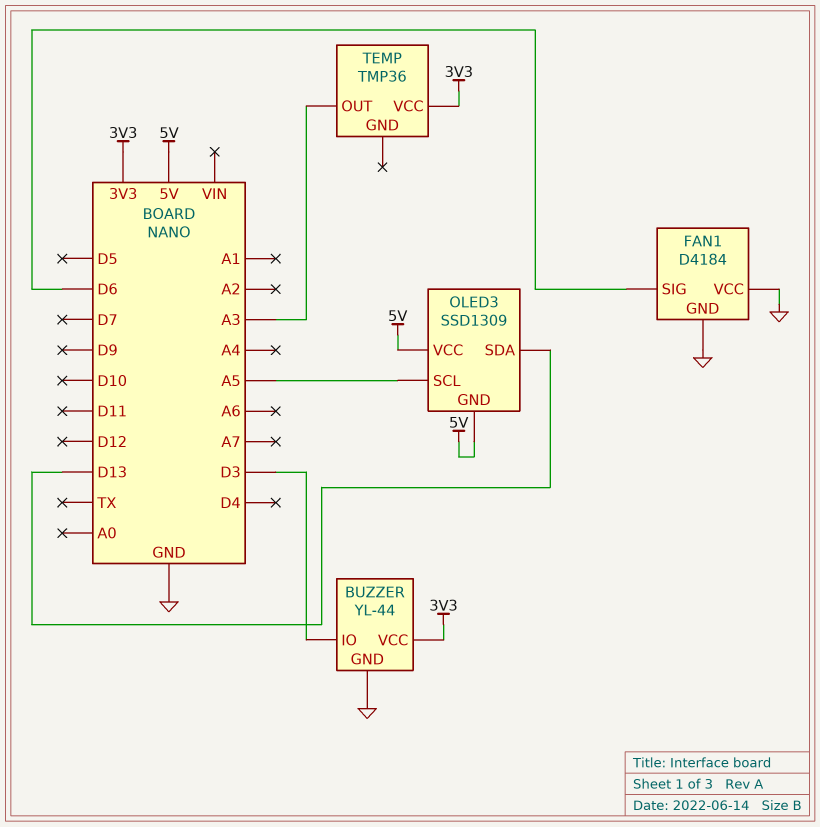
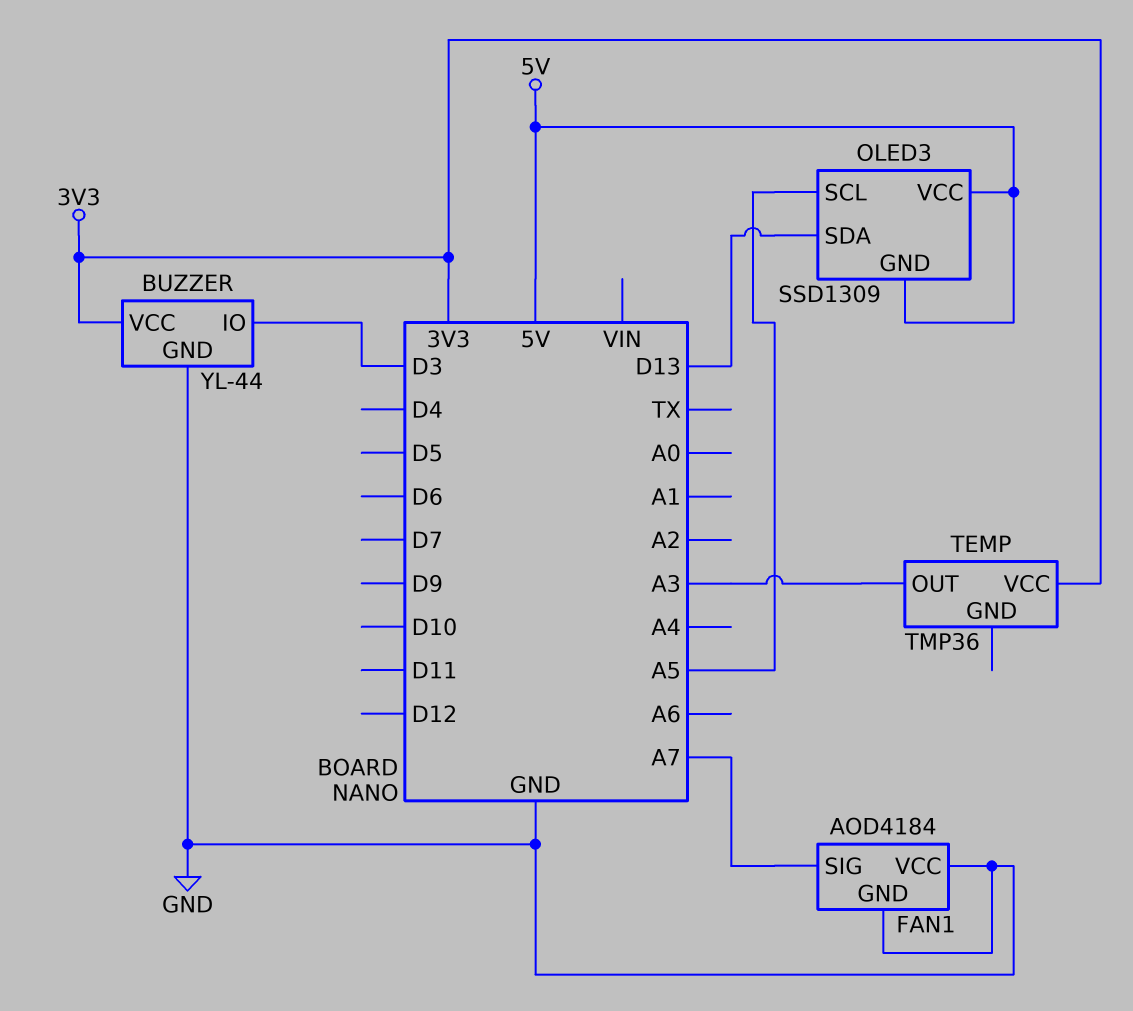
FAN1: D4184 -> AOD4184
FAN1 pin SIG: D6 -> A7

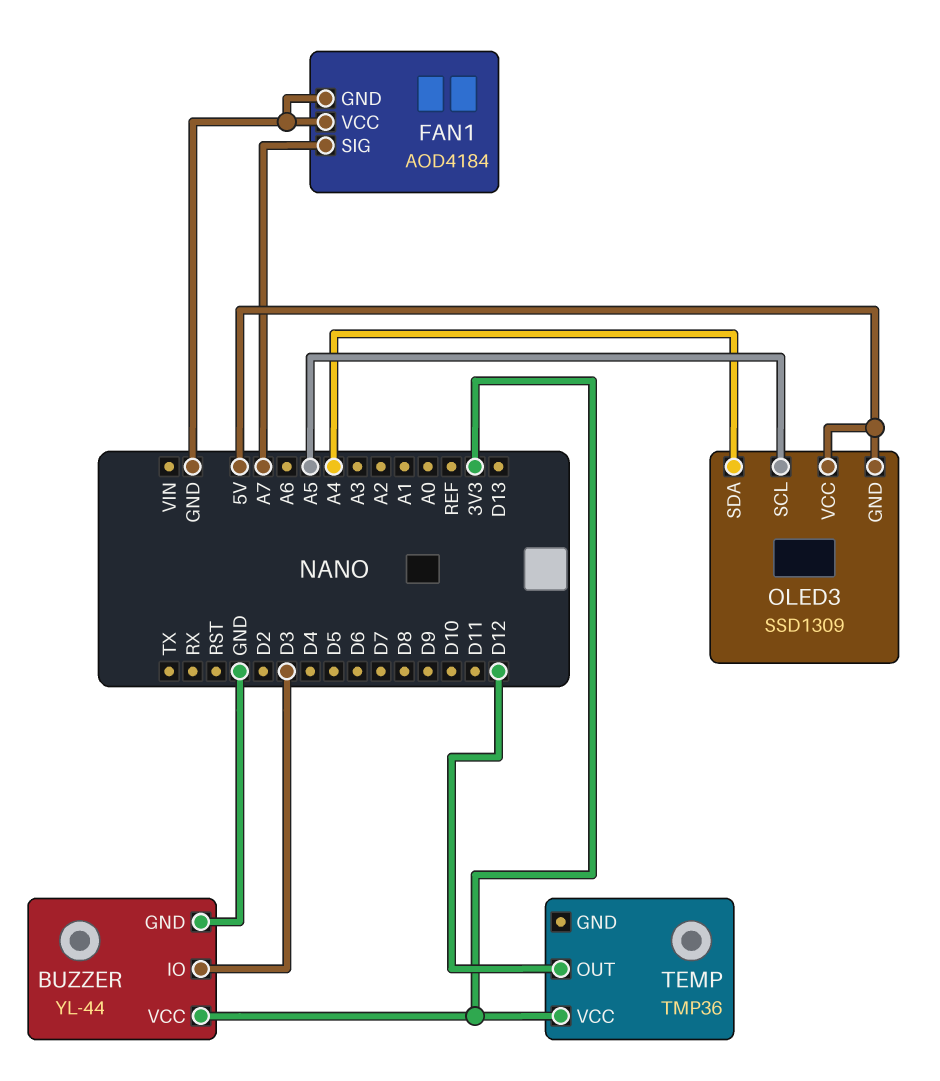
OLED3 pin SDA: D13 -> A4
TEMP pin OUT: A3 -> D12

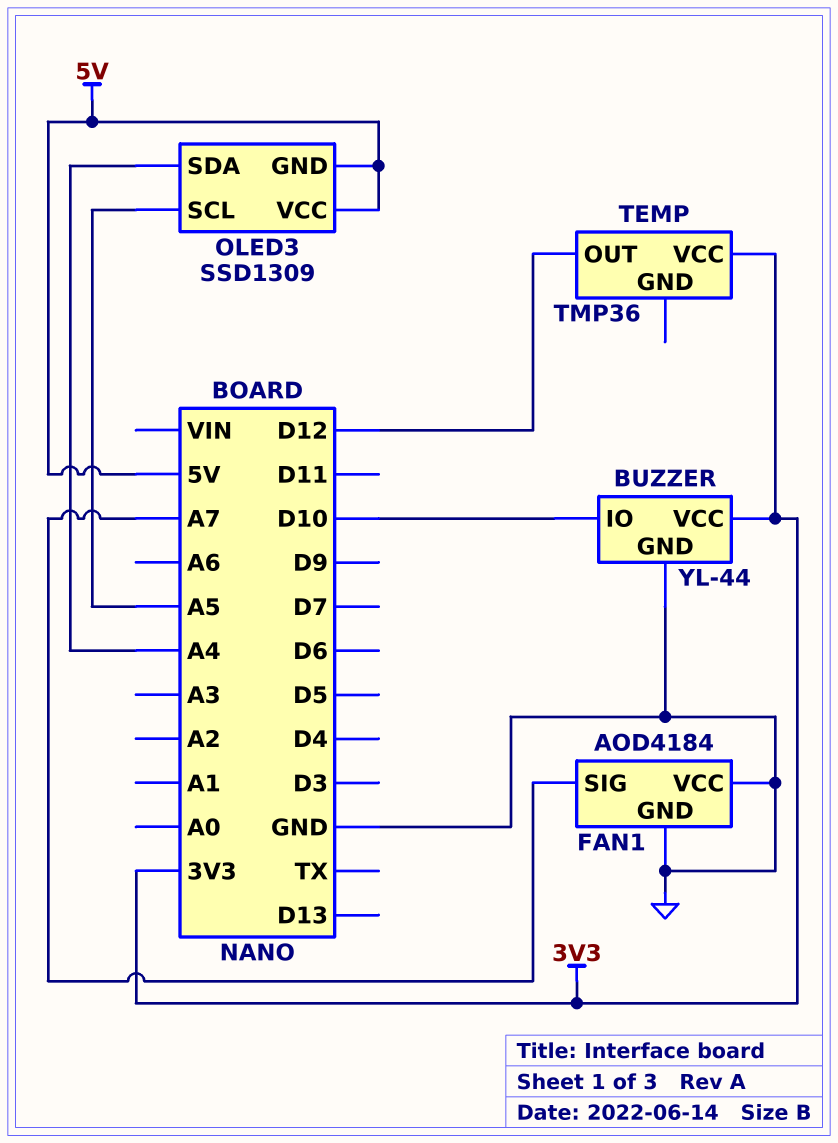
BUZZER pin IO: D3 -> D10

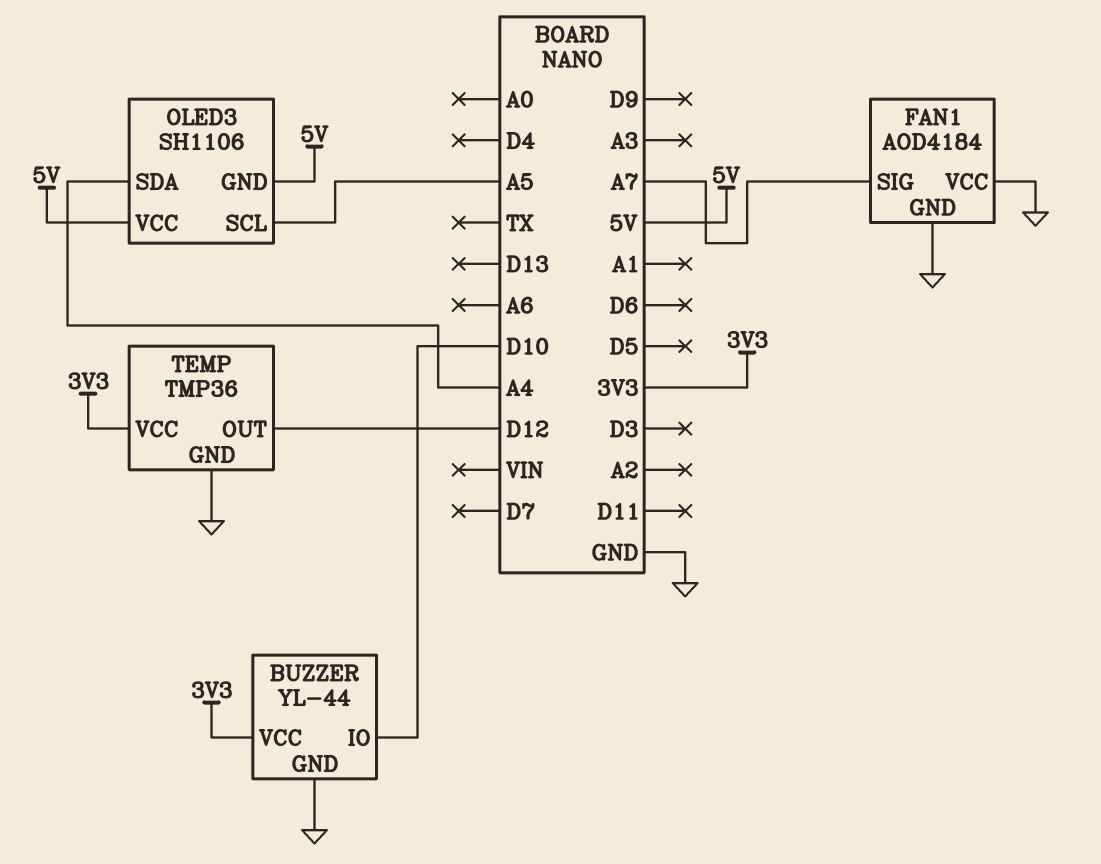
OLED3: SSD1309 -> SH1106
TEMP pin GND: none -> GND

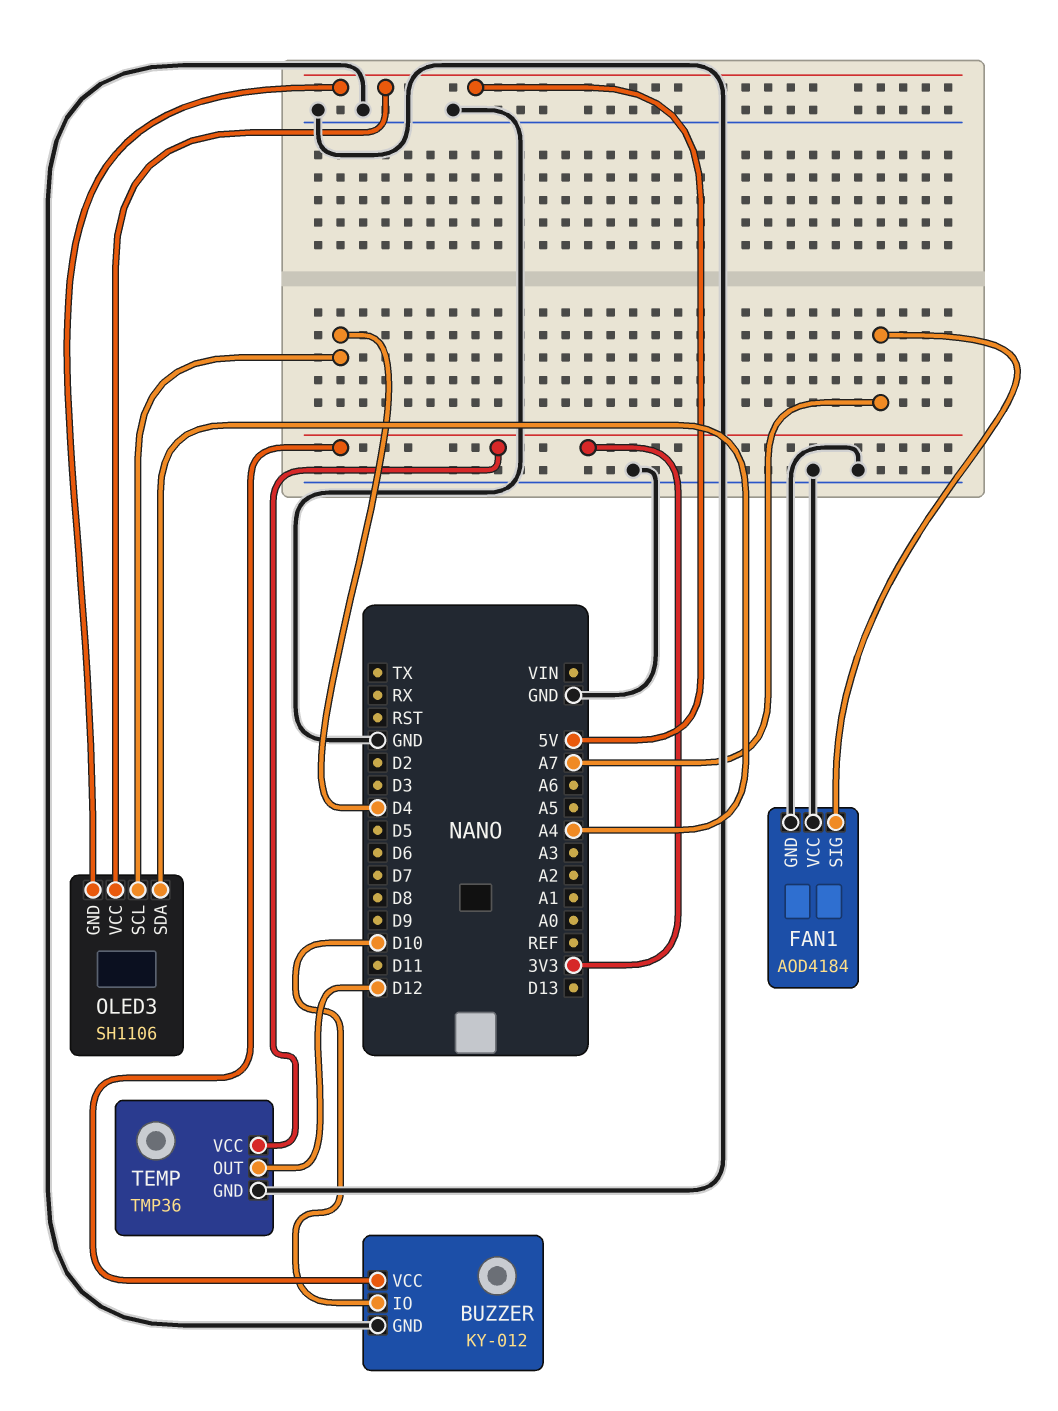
BUZZER: YL-44 -> KY-012
OLED3 pin SCL: A5 -> D4

